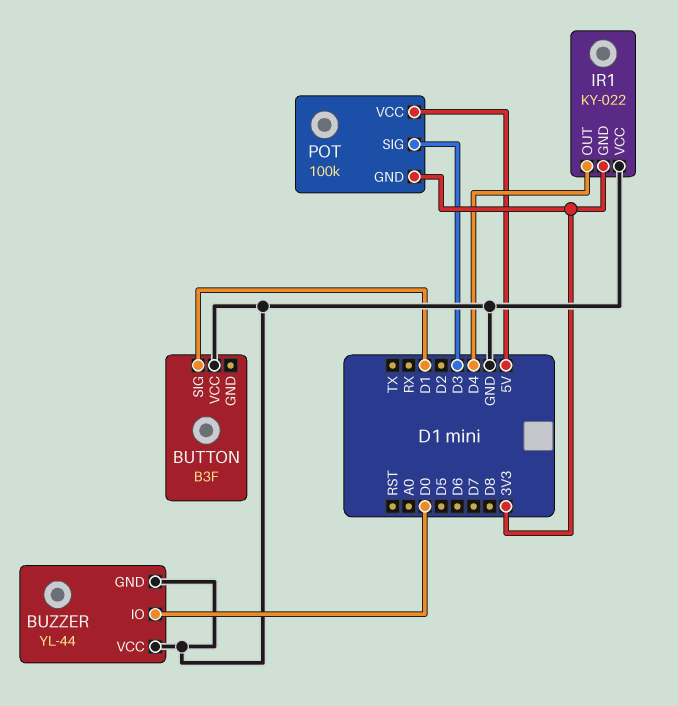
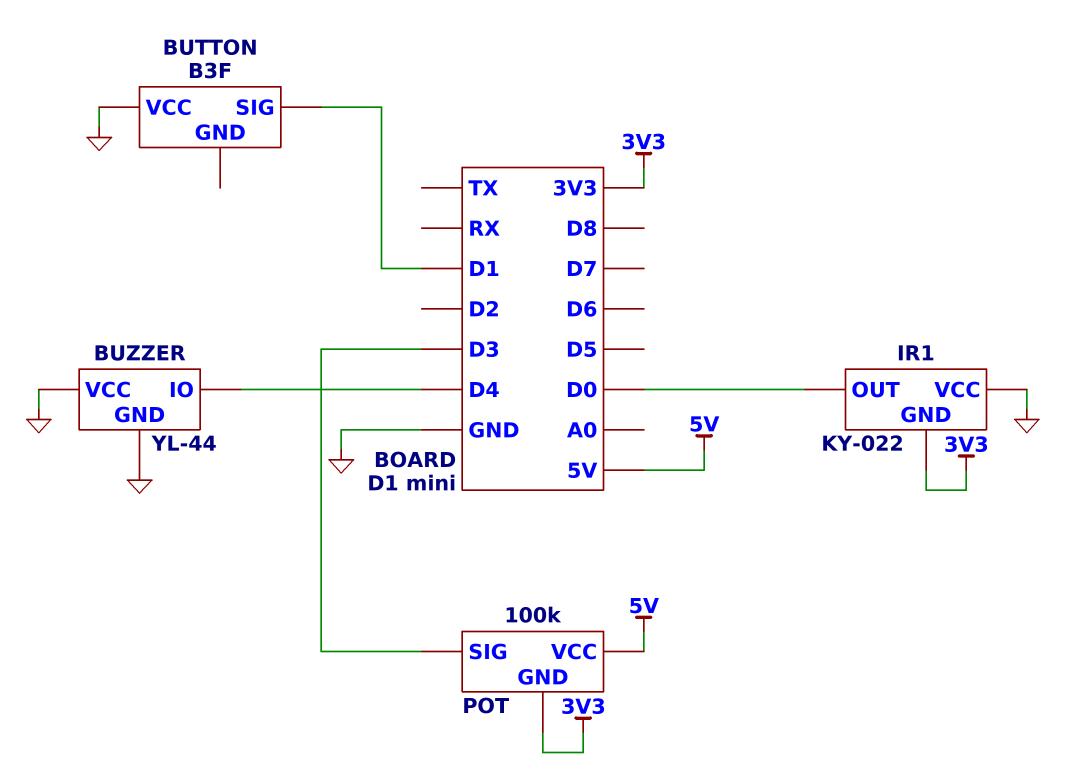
BUZZER pin IO: D0 -> D4
IR1 pin OUT: D4 -> D0

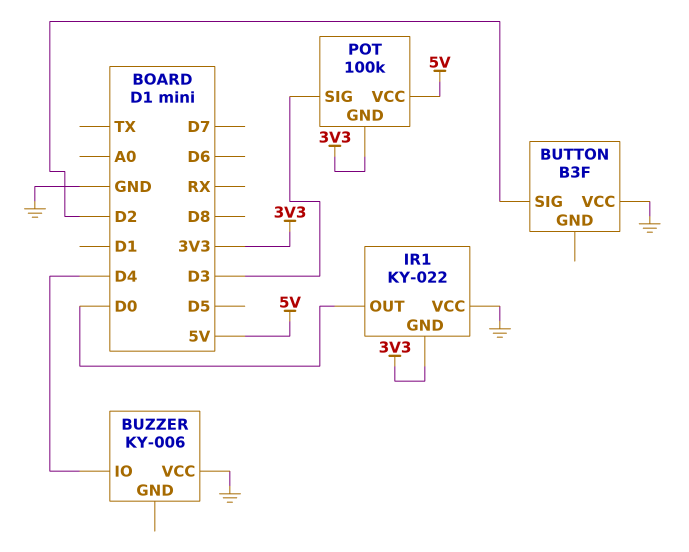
BUTTON pin SIG: D1 -> D2
BUZZER: YL-44 -> KY-006
BUZZER pin GND: GND -> none

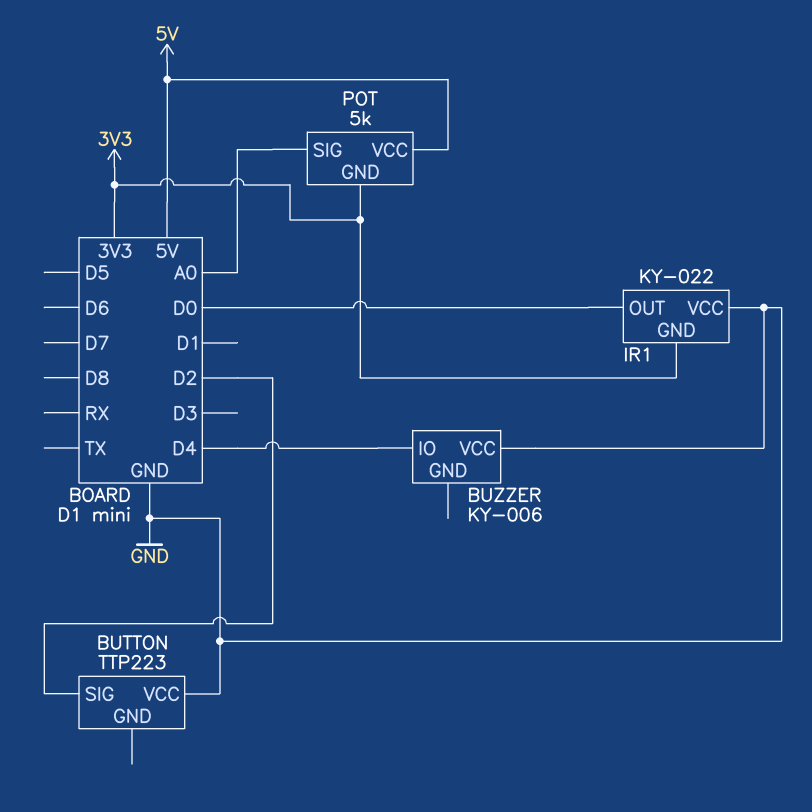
BUTTON: B3F -> TTP223
POT: 100k -> 5k
POT pin SIG: D3 -> A0

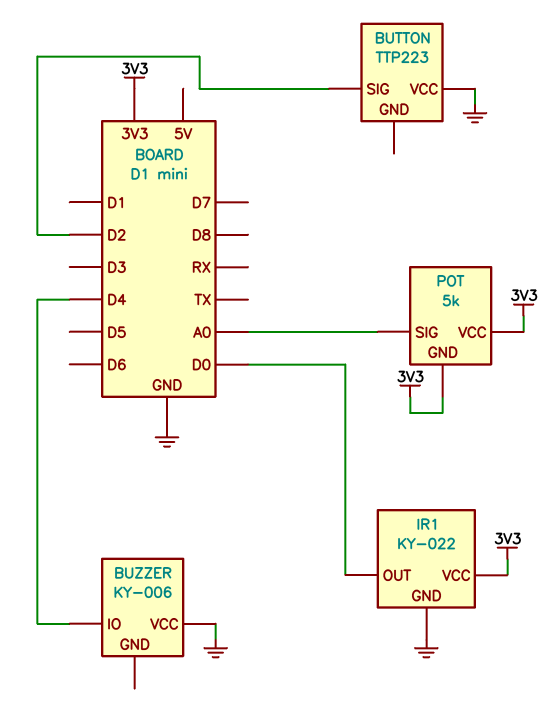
IR1 pin GND: 3V3 -> GND
IR1 pin VCC: GND -> 3V3
POT pin VCC: 5V -> 3V3

